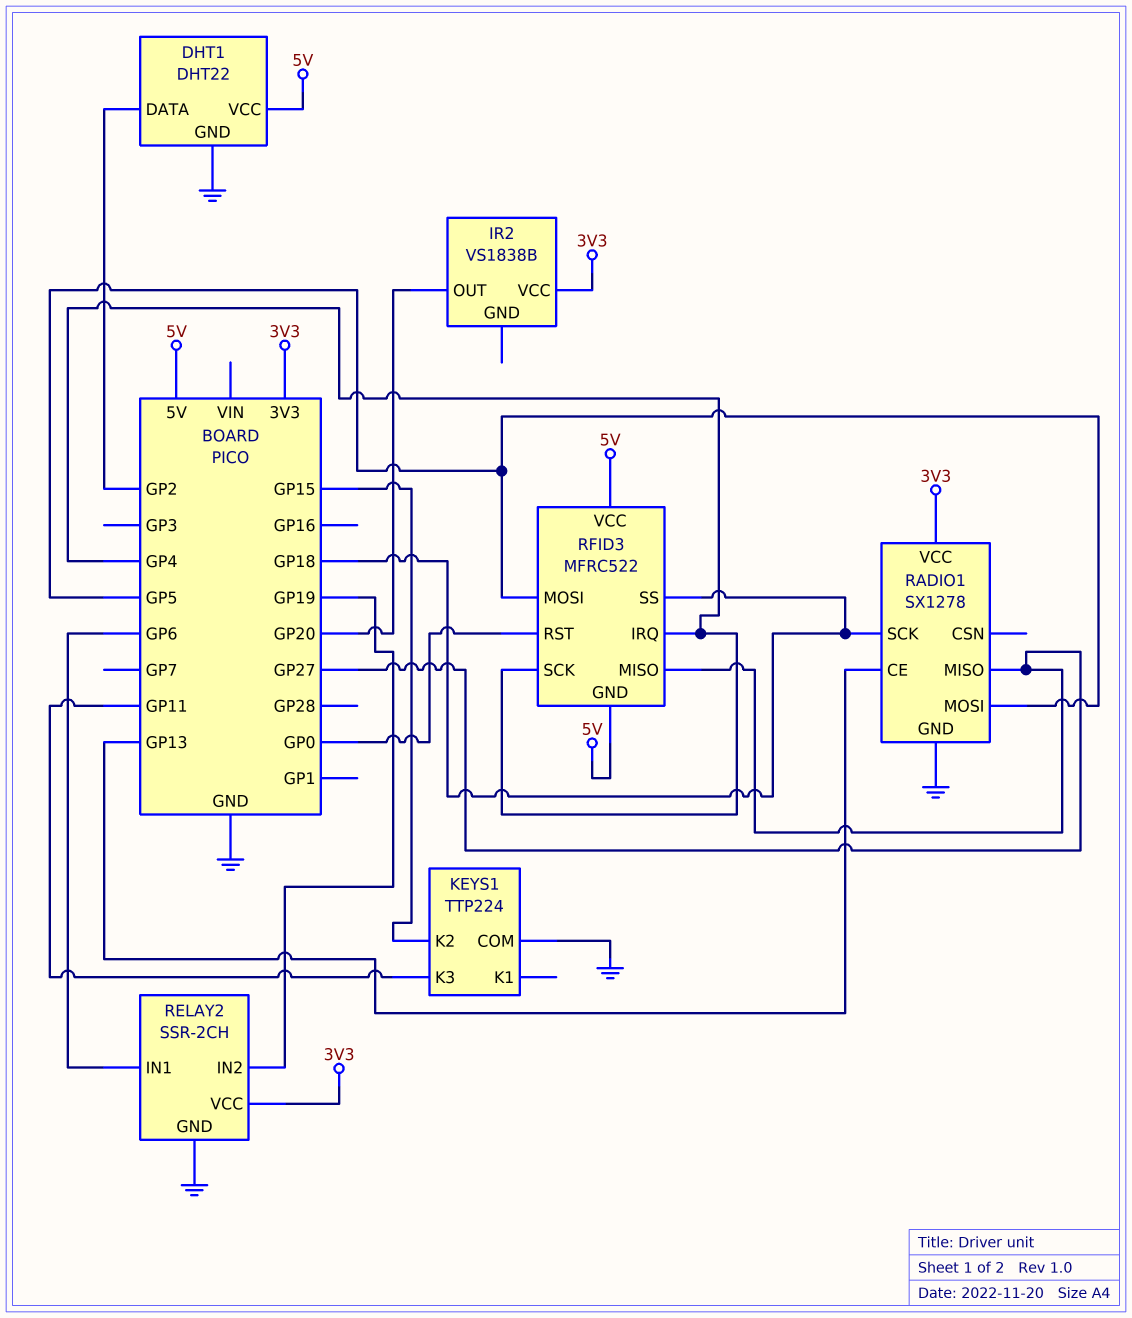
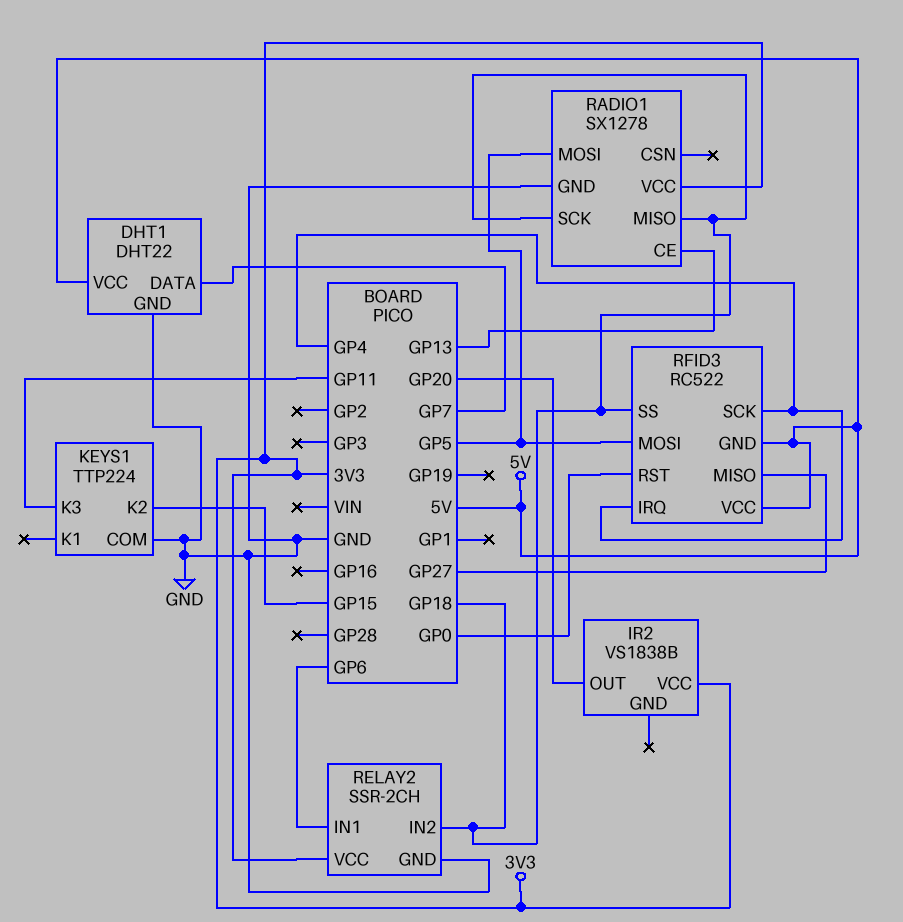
DHT1 pin DATA: GP2 -> GP7
RADIO1 pin MISO: GP27 -> GP18
RELAY2 pin IN2: GP19 -> GP18
RFID3: MFRC522 -> RC522

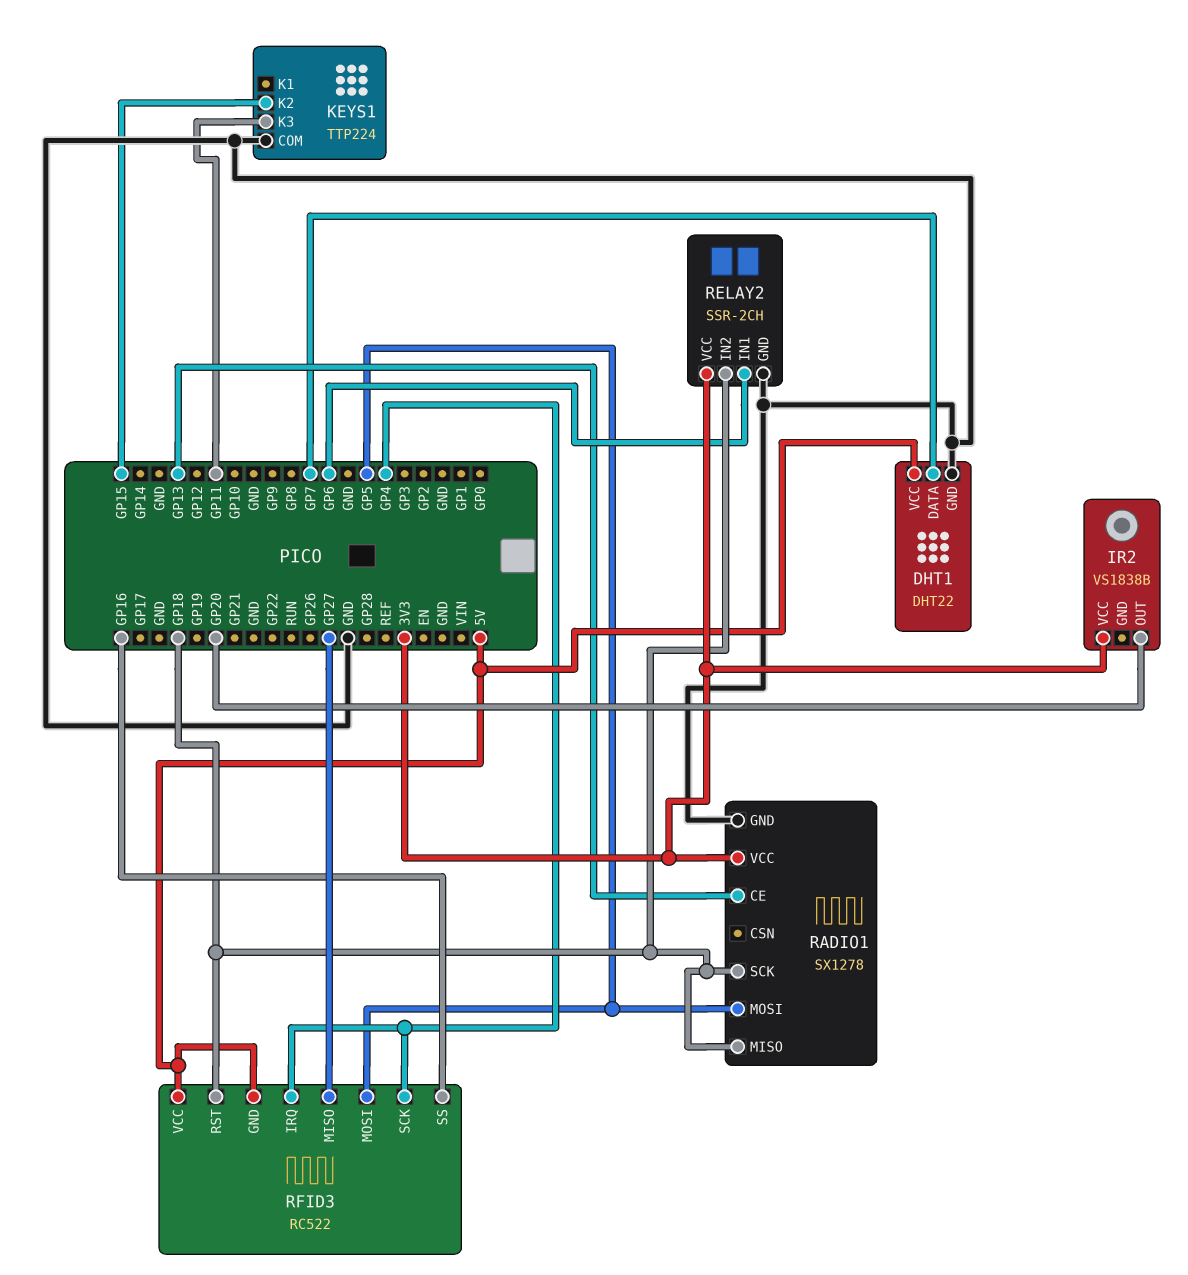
RFID3 pin RST: GP0 -> GP18
RFID3 pin SS: GP18 -> GP16

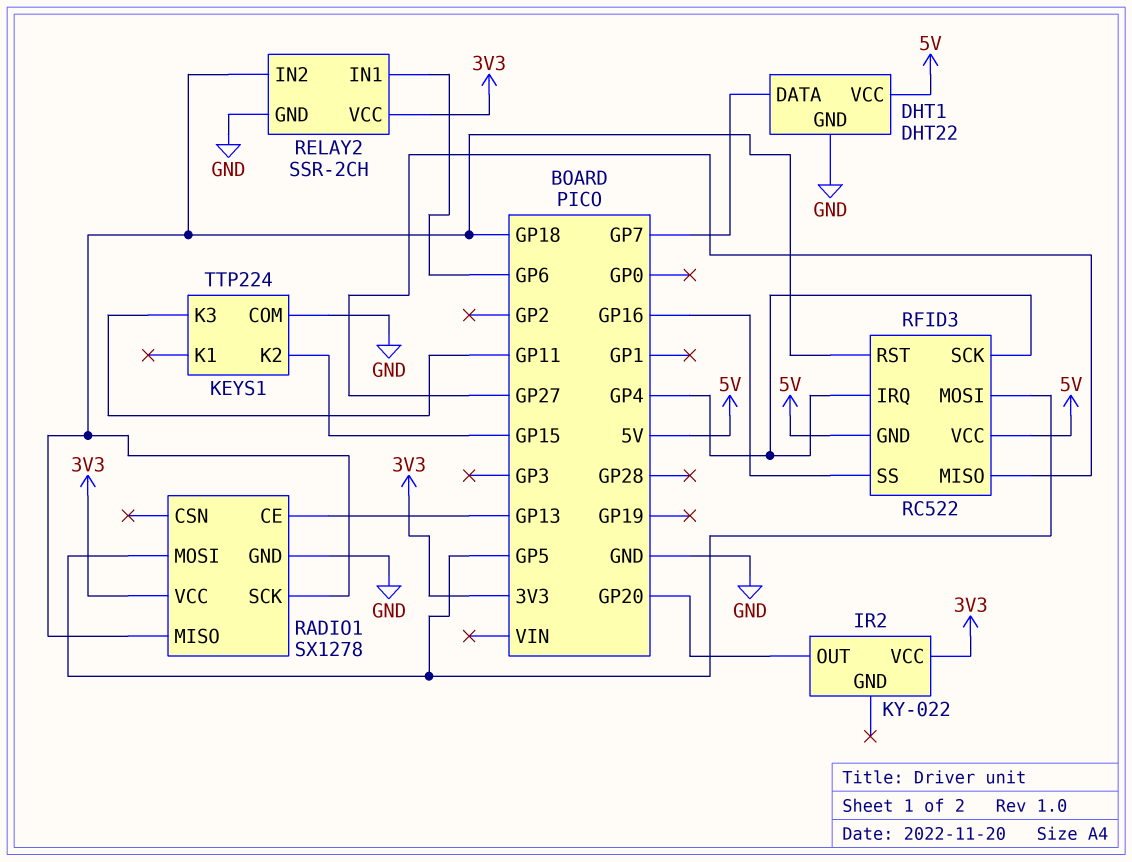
IR2: VS1838B -> KY-022

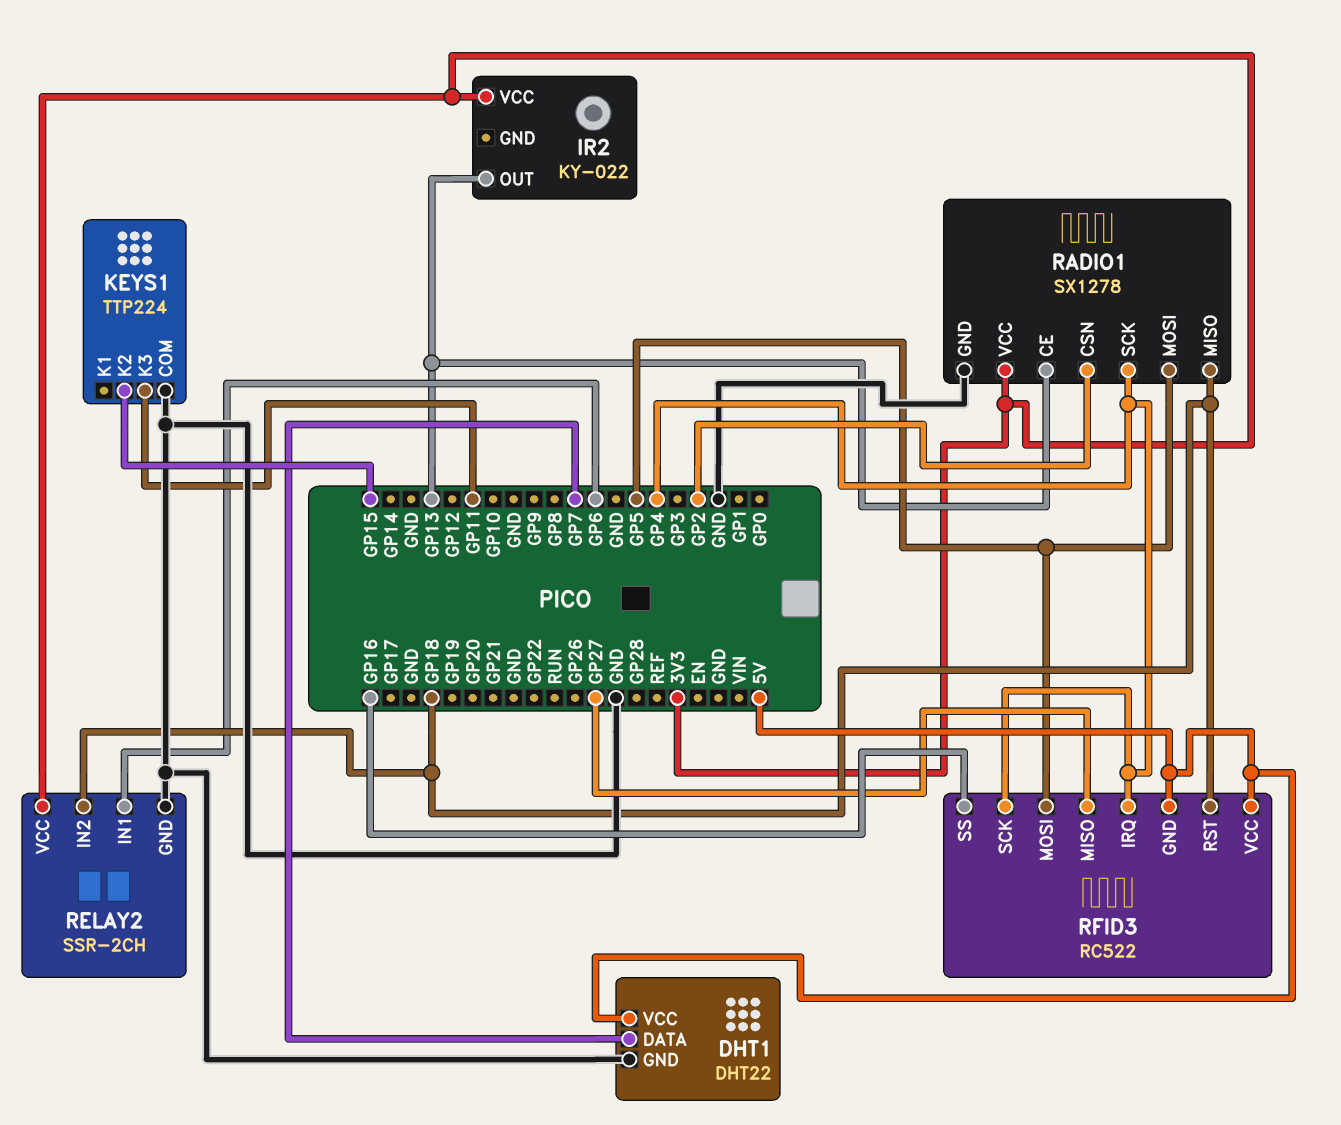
IR2 pin OUT: GP20 -> GP13
RADIO1 pin CSN: none -> GP2
RADIO1 pin SCK: GP18 -> GP4

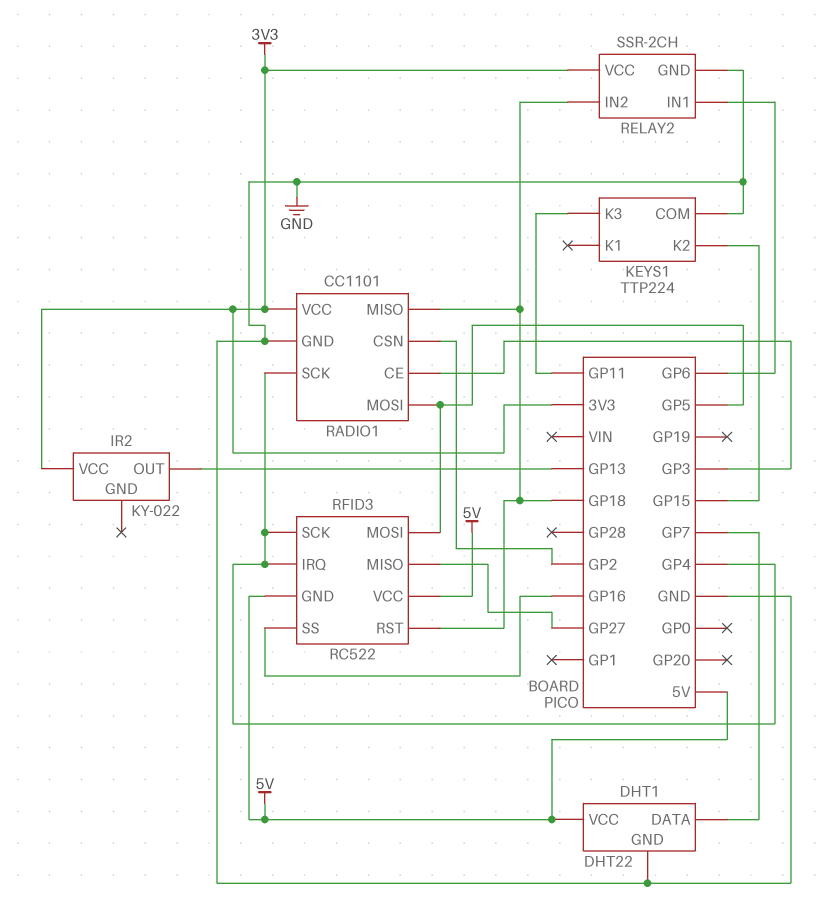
RADIO1: SX1278 -> CC1101
RADIO1 pin CE: GP13 -> GP3

